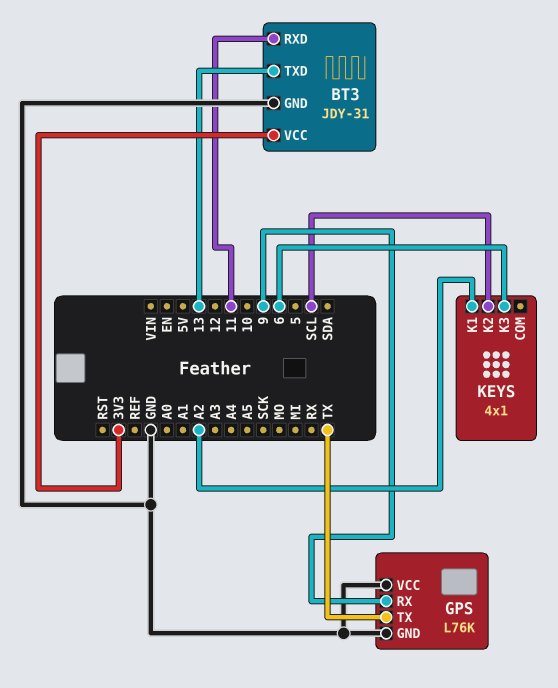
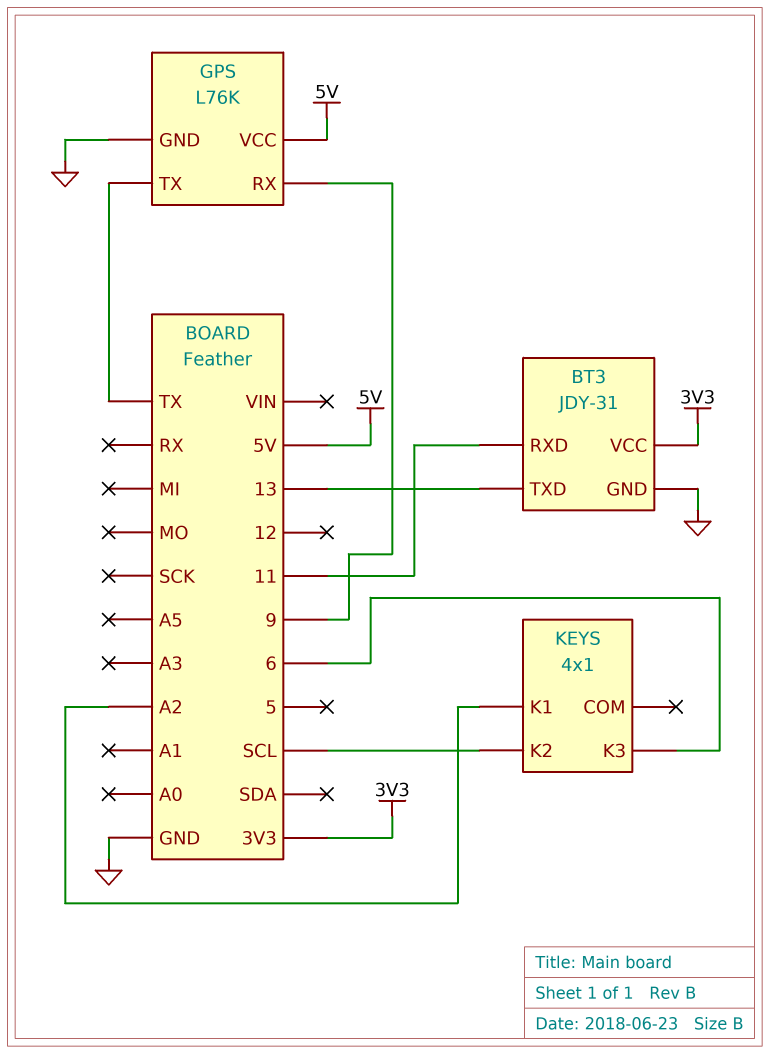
GPS pin VCC: GND -> 5V

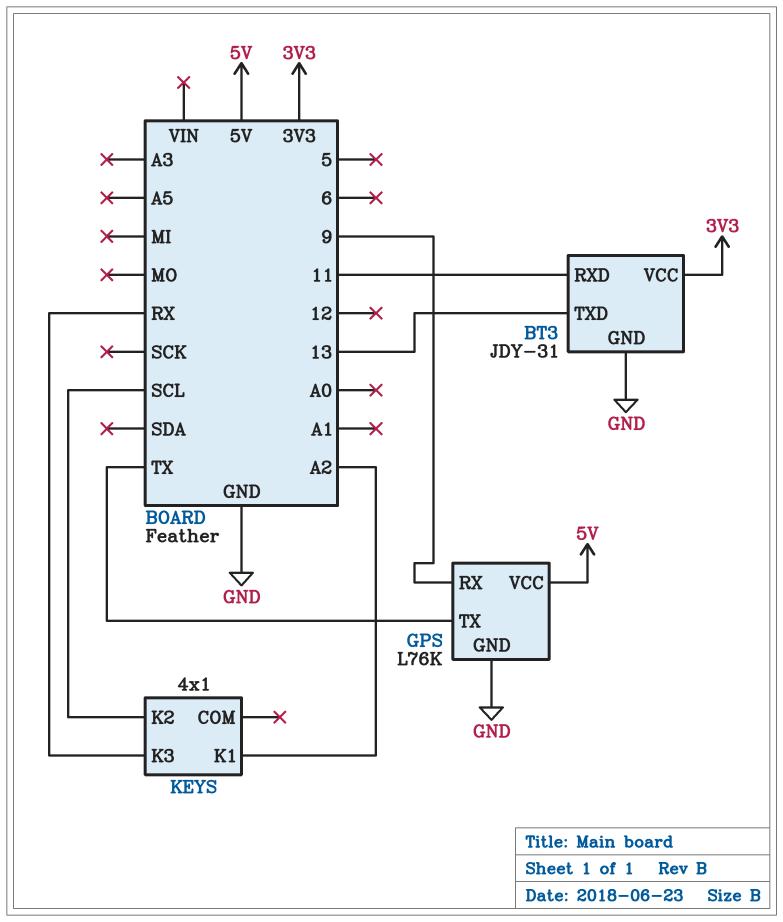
KEYS pin K3: 6 -> RX

